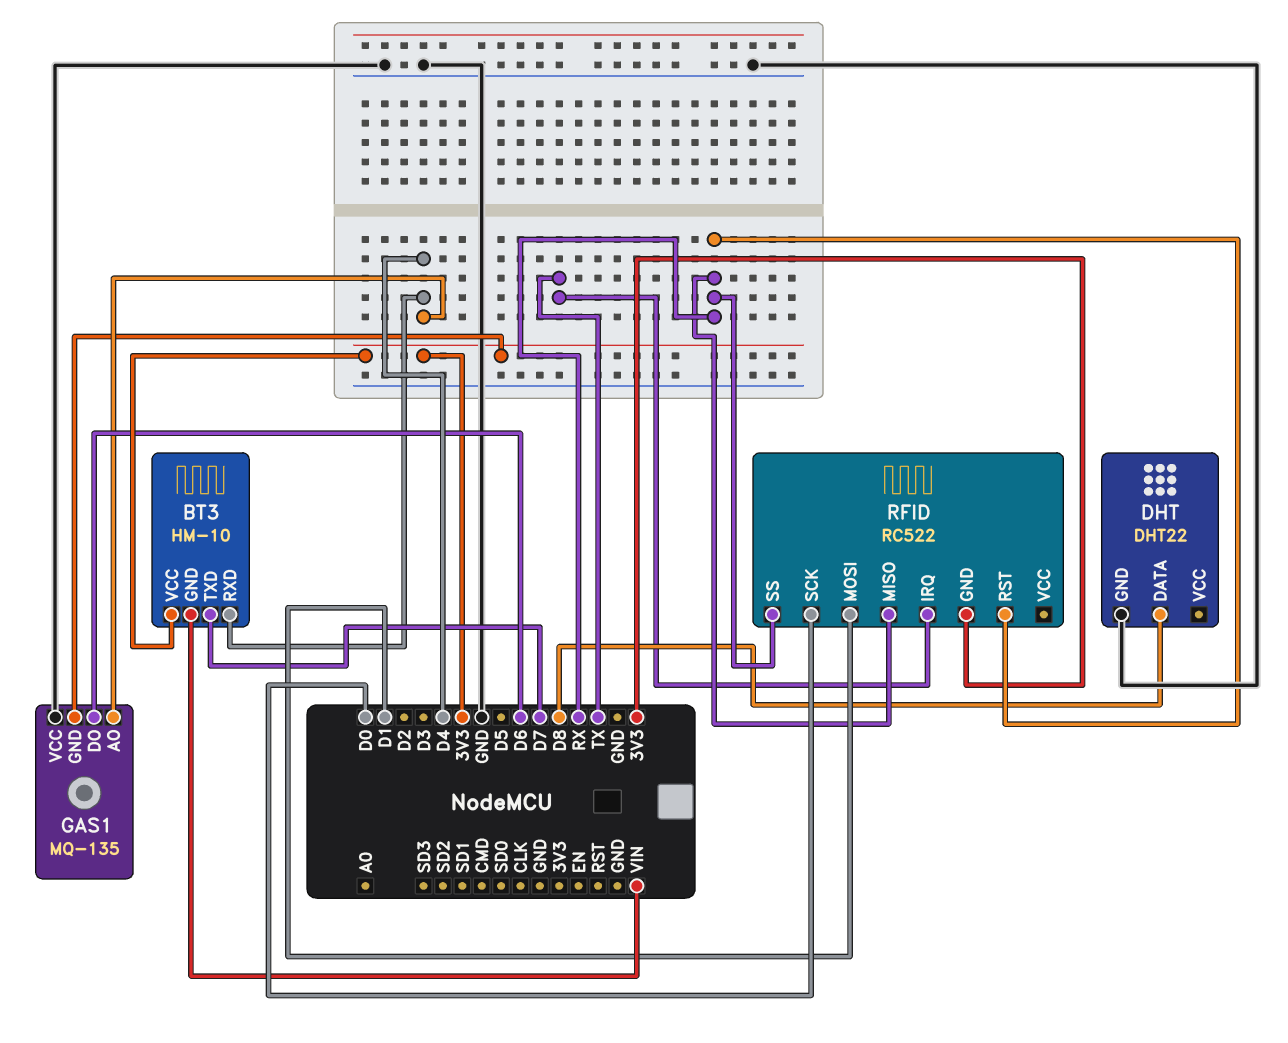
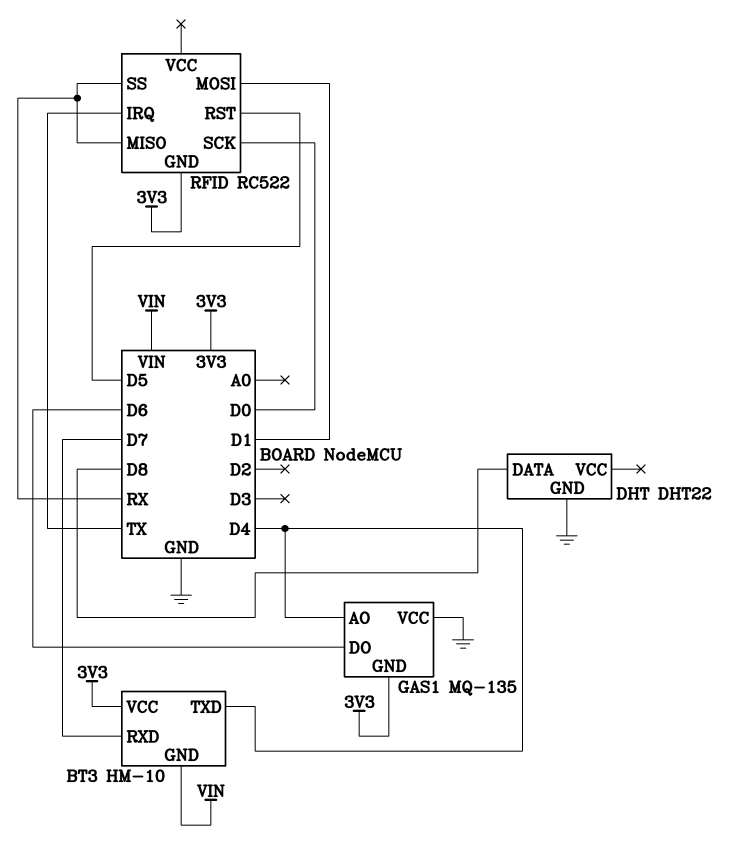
BT3 pin RXD: D4 -> D7
BT3 pin TXD: D7 -> D4
RFID pin RST: RX -> D5

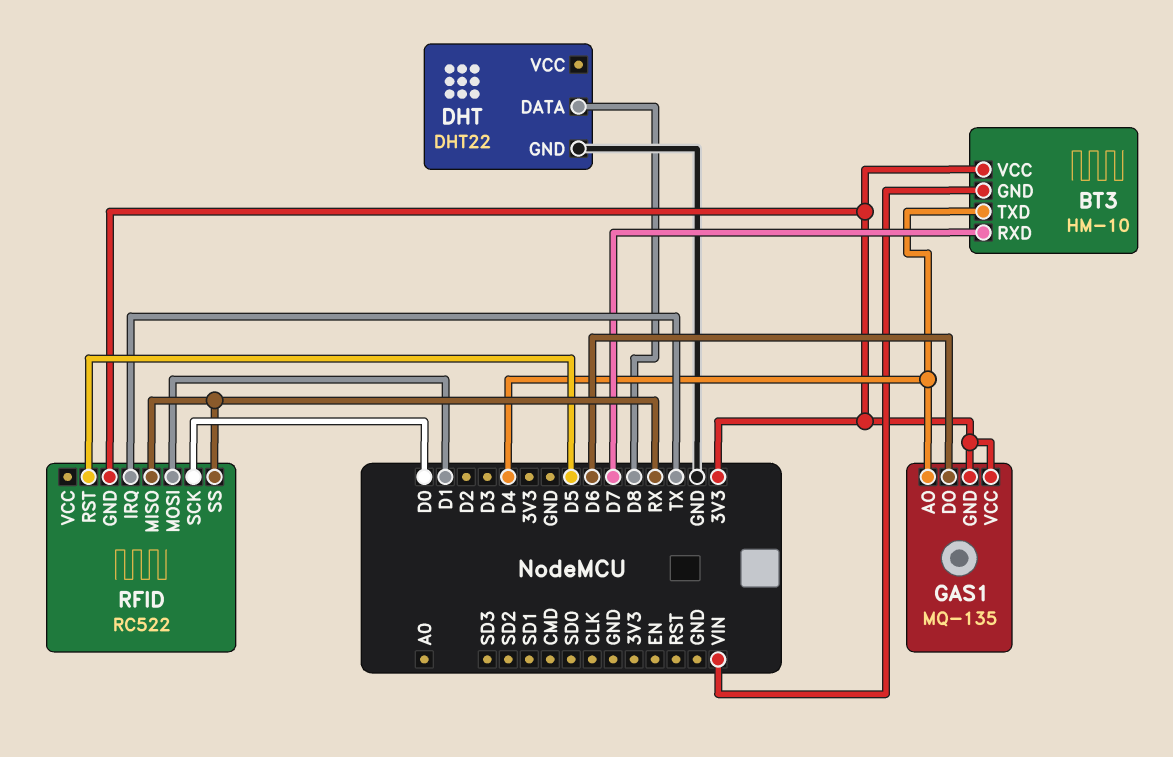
GAS1 pin VCC: GND -> 3V3

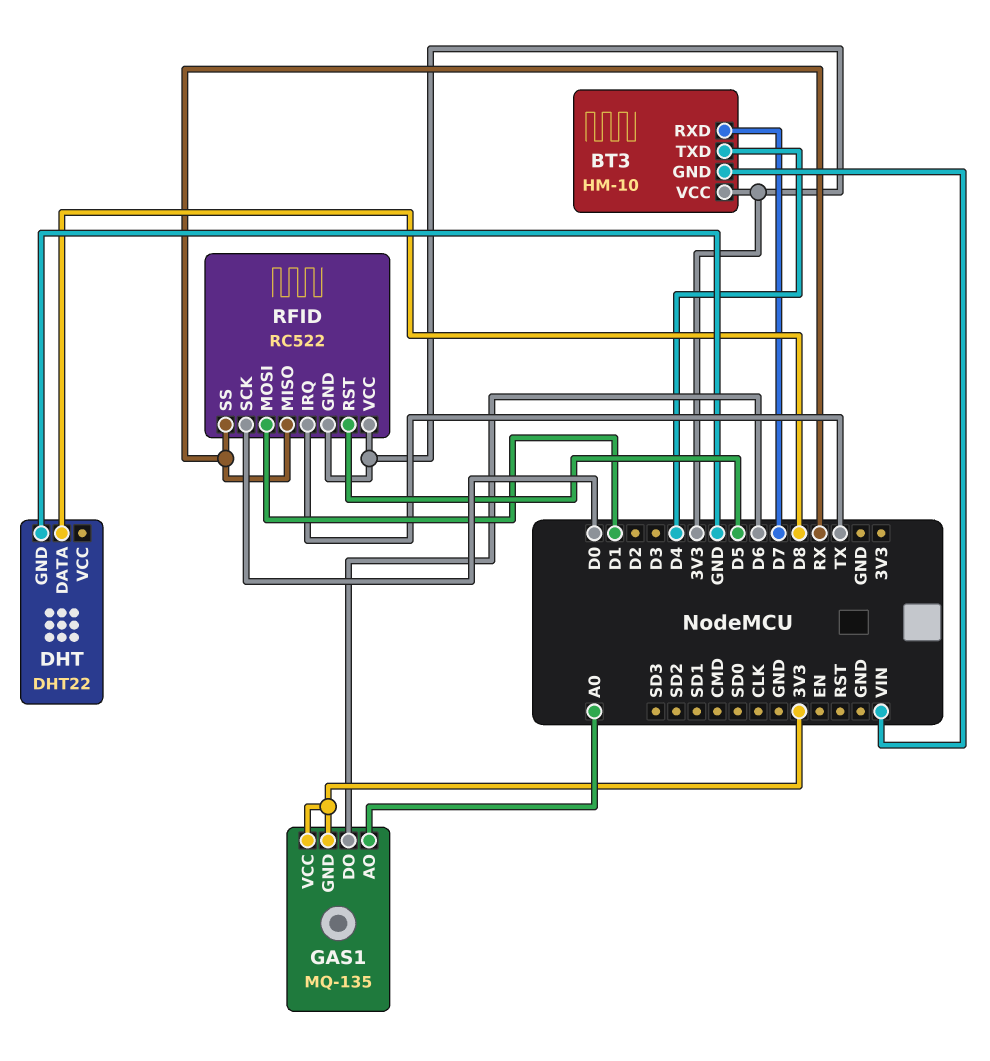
GAS1 pin AO: D4 -> A0
RFID pin VCC: none -> 3V3

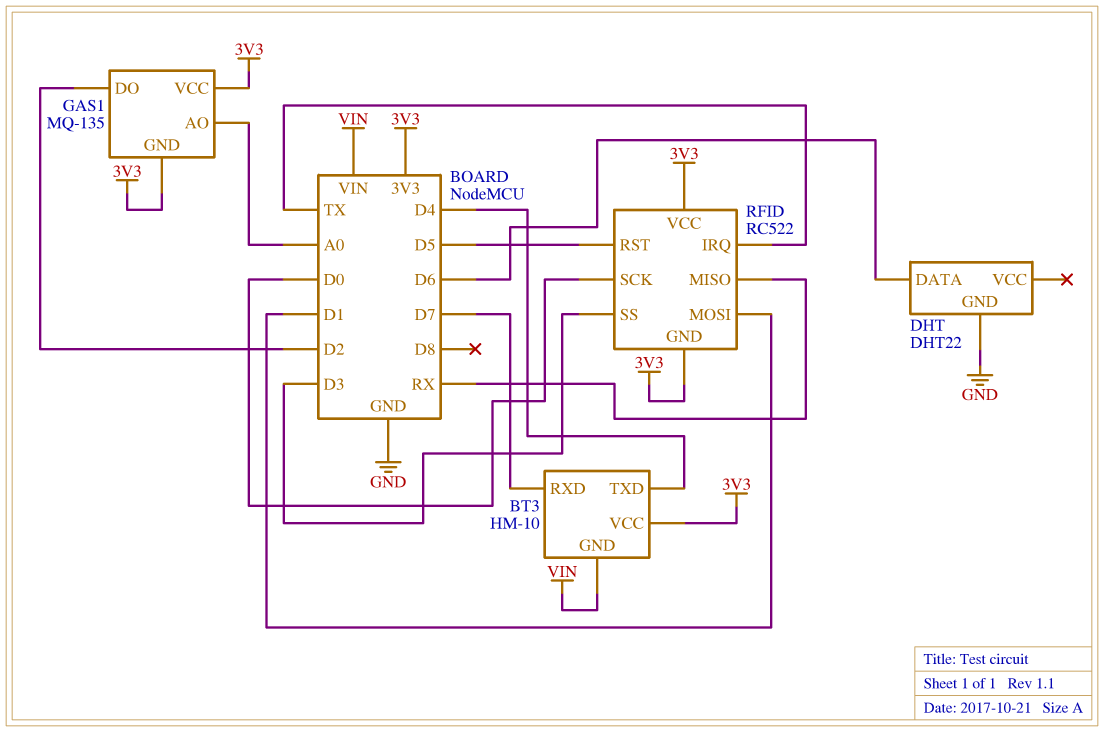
DHT pin DATA: D8 -> D6
GAS1 pin DO: D6 -> D2
RFID pin SS: RX -> D3

